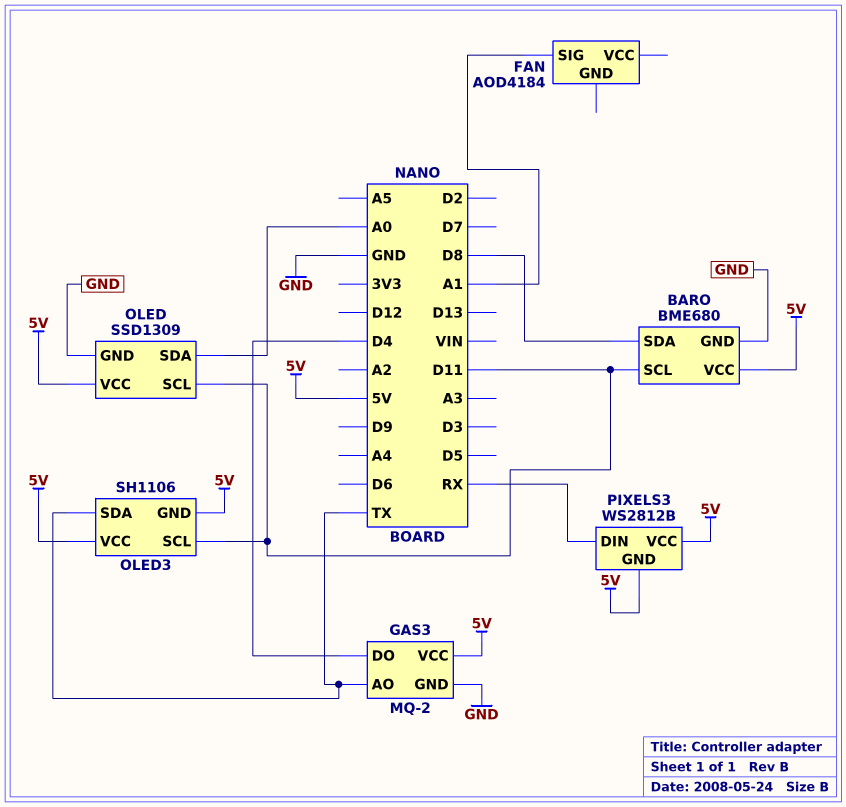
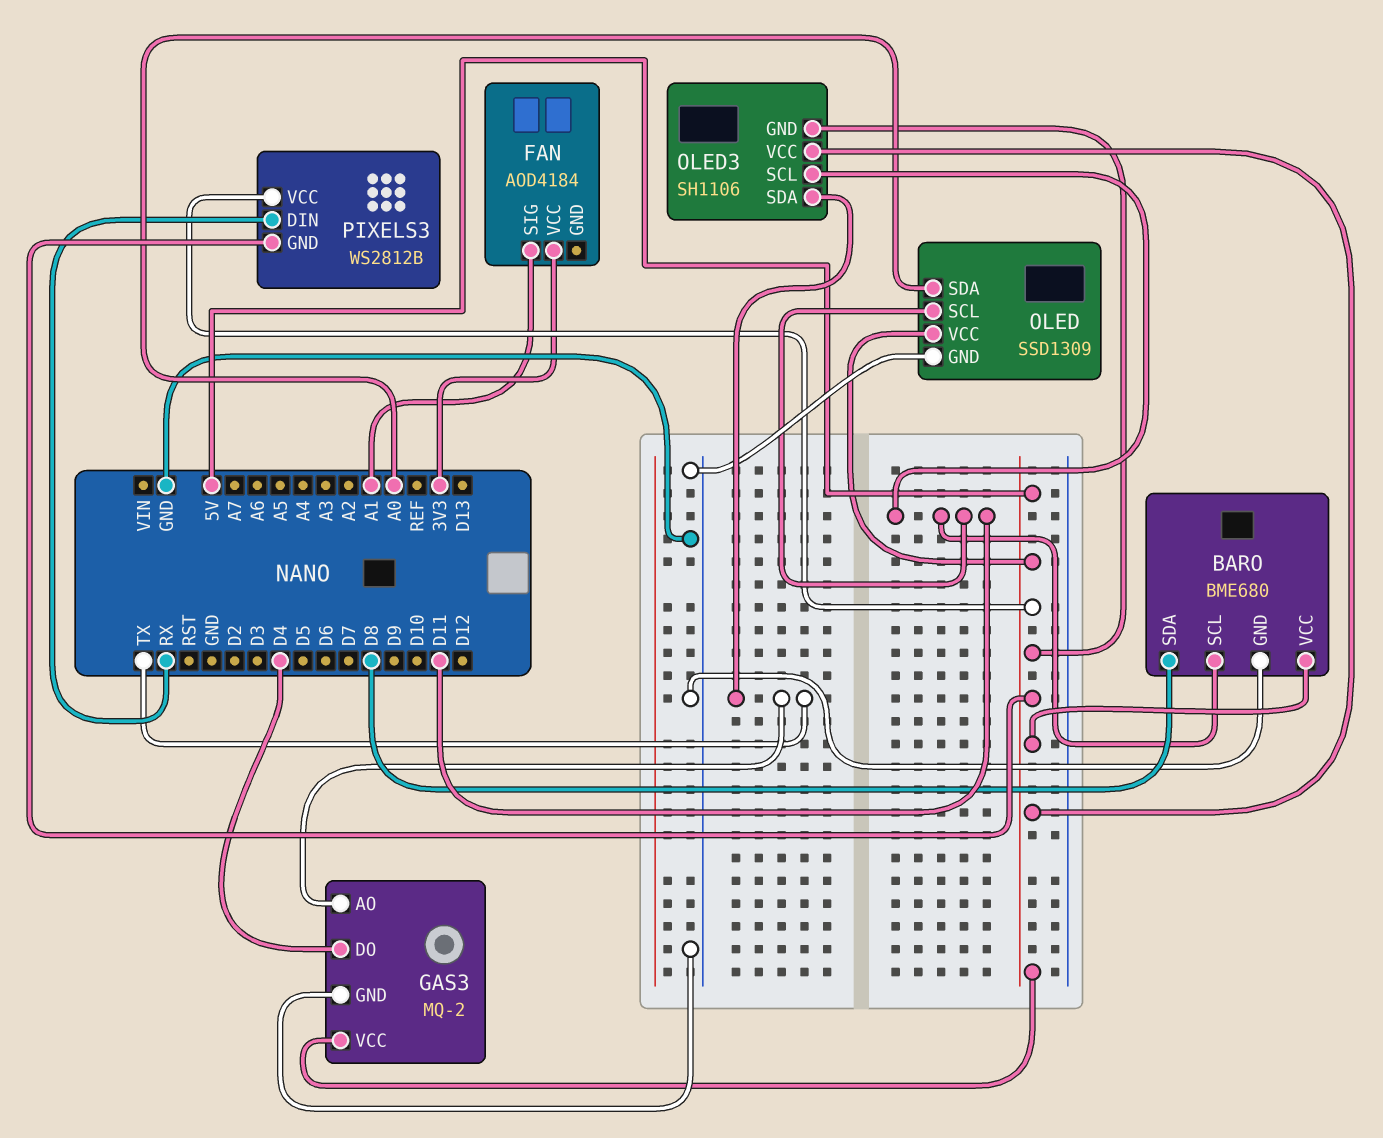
FAN pin VCC: none -> 3V3

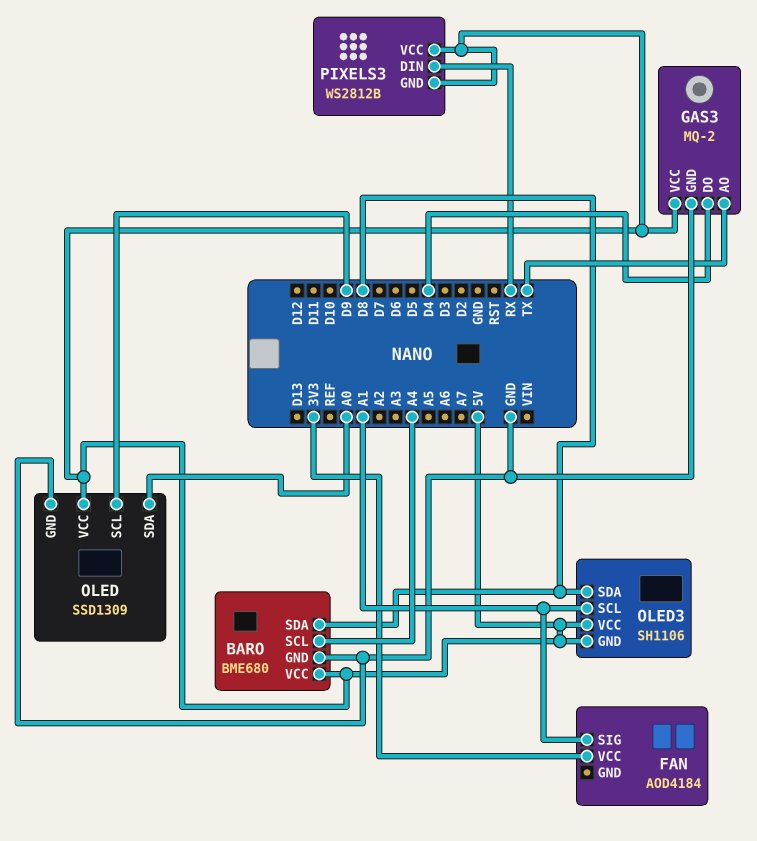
BARO pin SCL: D11 -> A4
OLED pin SCL: D11 -> D9
OLED3 pin SCL: D11 -> A1
OLED3 pin SDA: TX -> D8

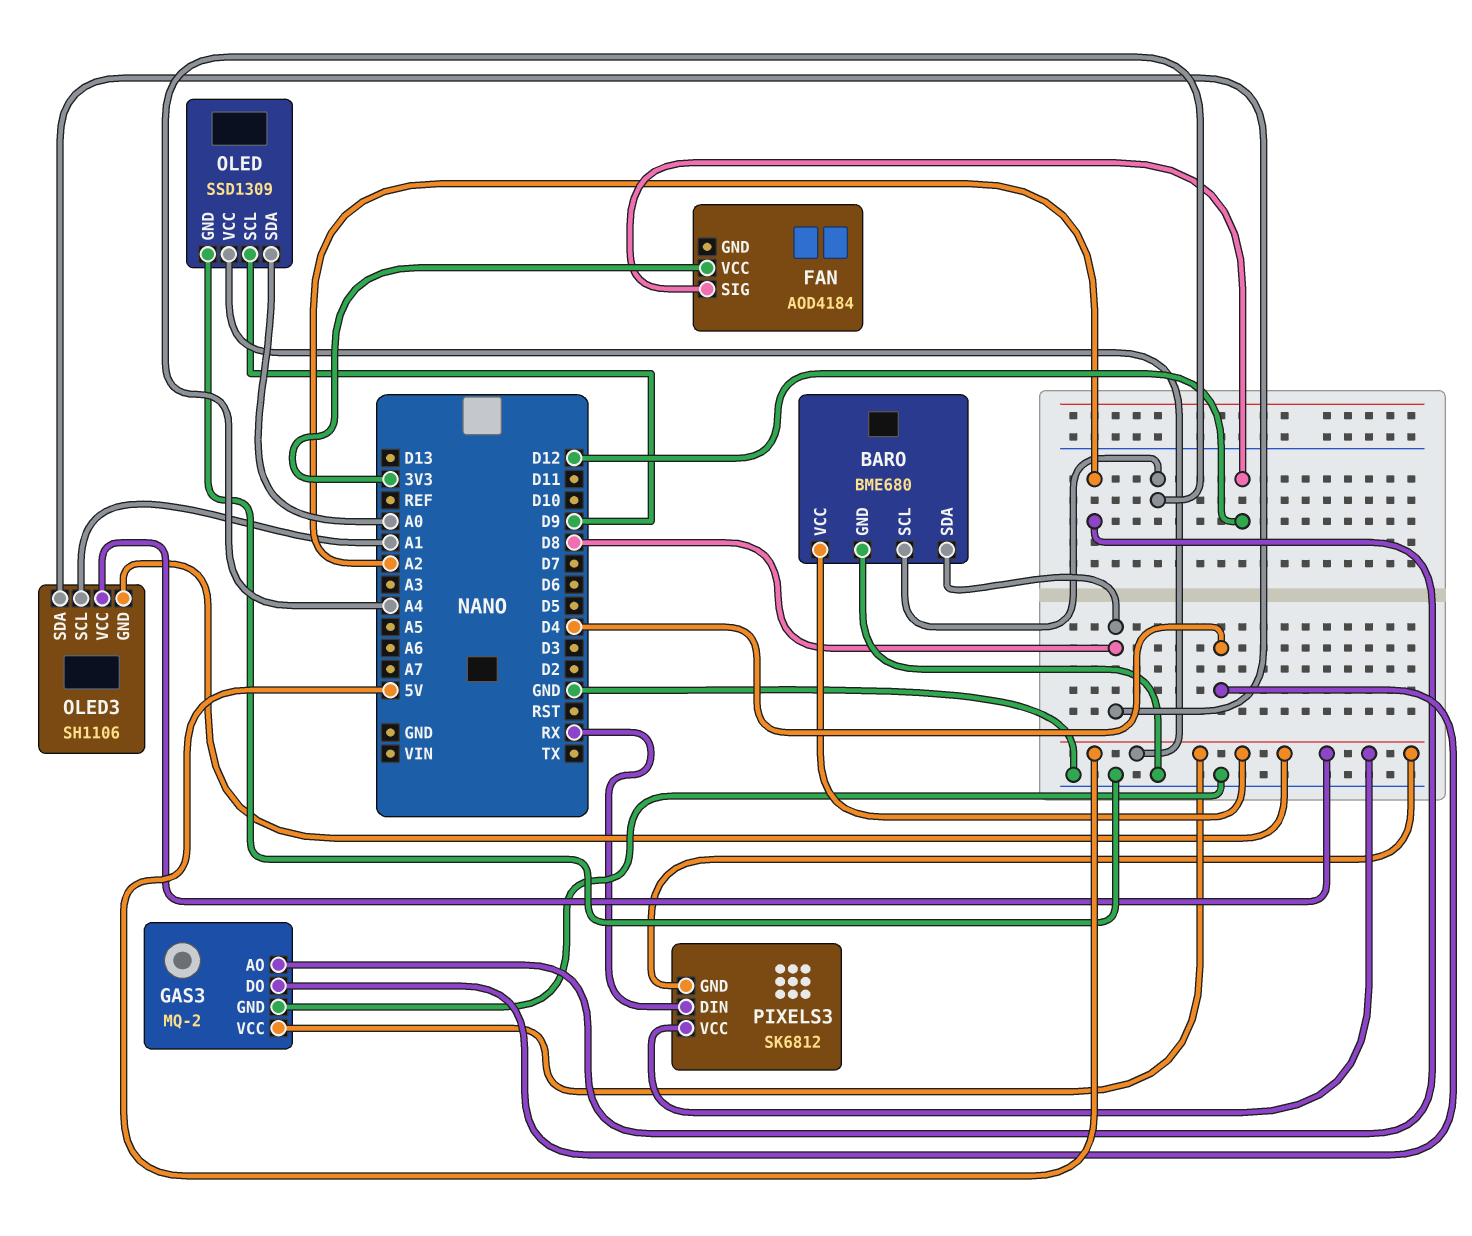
FAN pin SIG: A1 -> D12
GAS3 pin AO: TX -> A2
PIXELS3: WS2812B -> SK6812

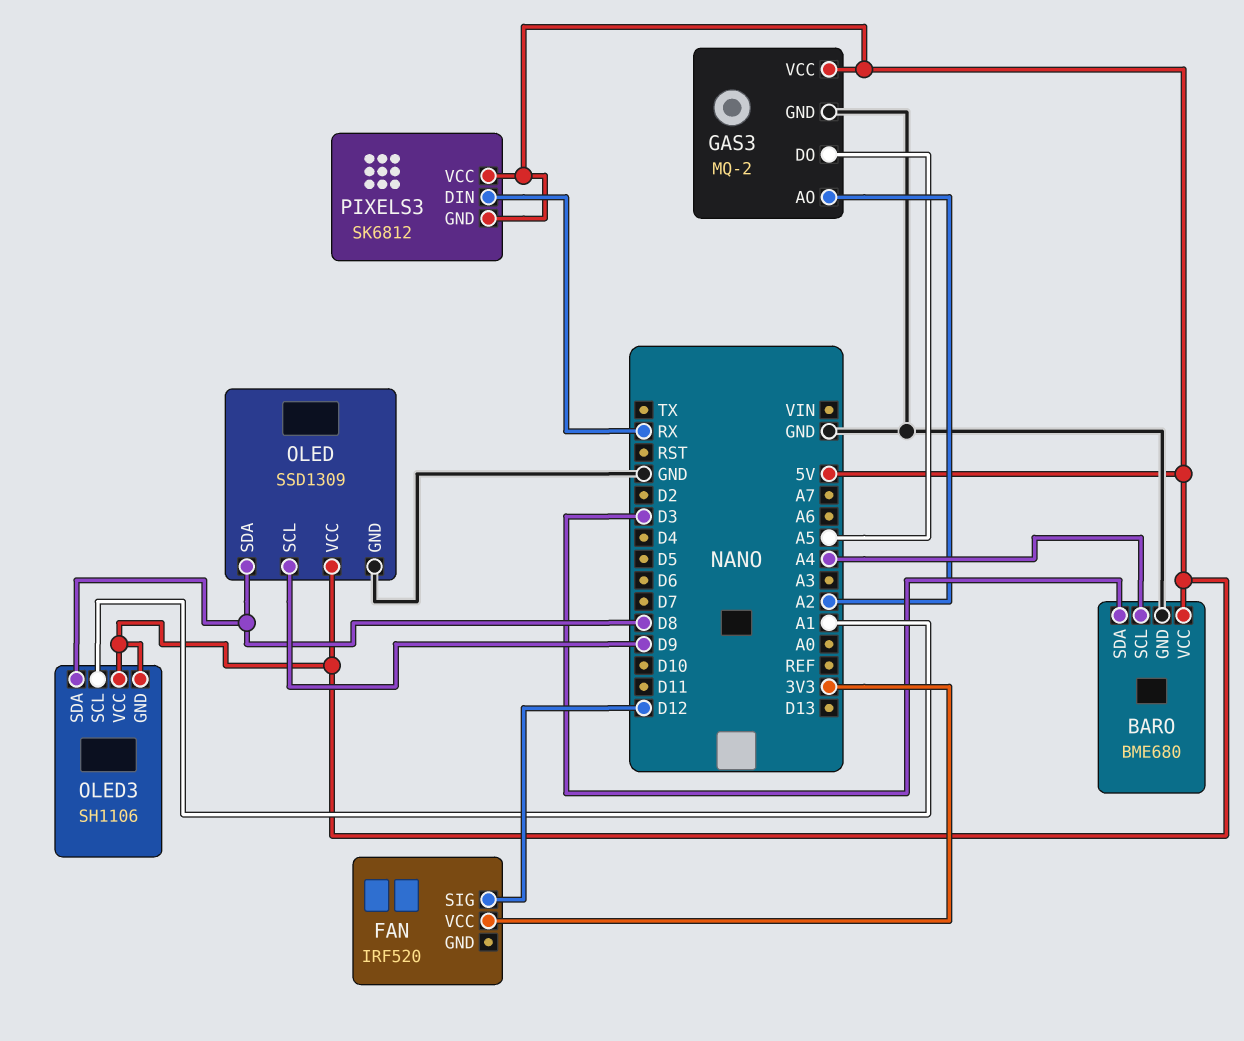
BARO pin SDA: D8 -> D3
FAN: AOD4184 -> IRF520
GAS3 pin DO: D4 -> A5
OLED pin SDA: A0 -> D8

